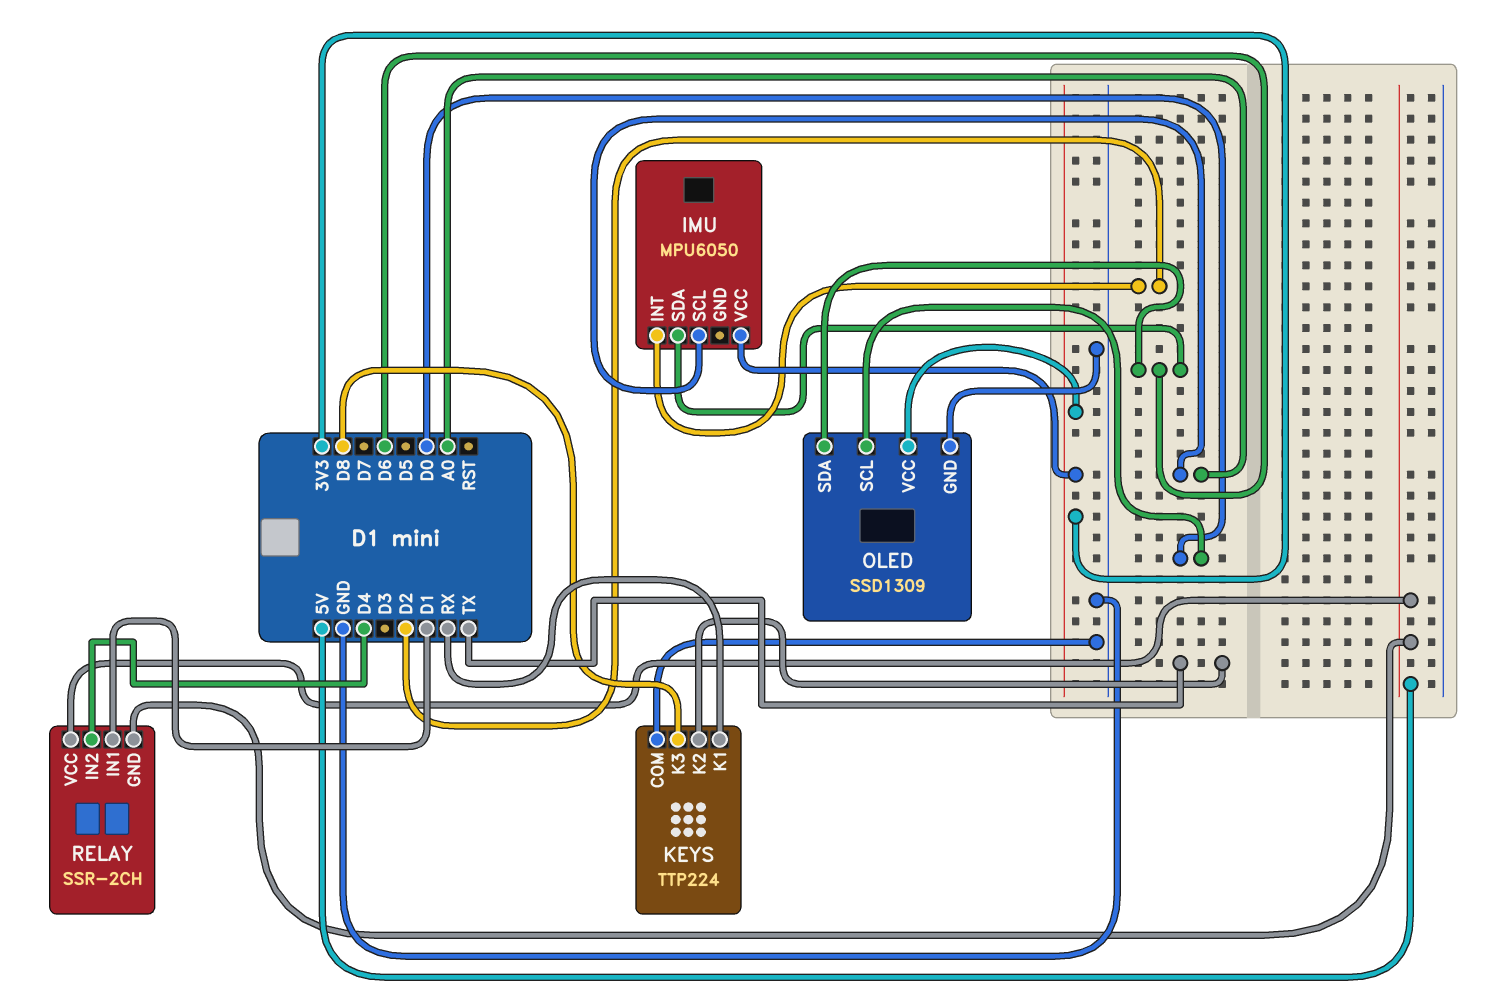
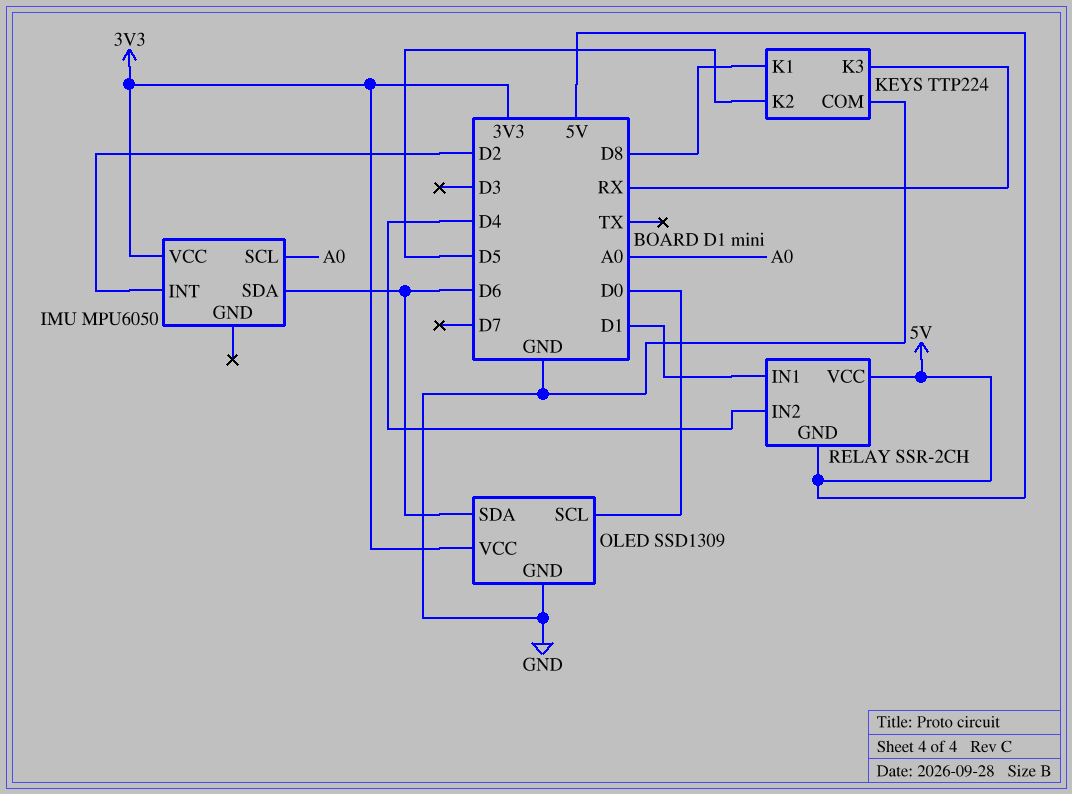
KEYS pin K1: RX -> D8
KEYS pin K2: TX -> D5
KEYS pin K3: D8 -> RX

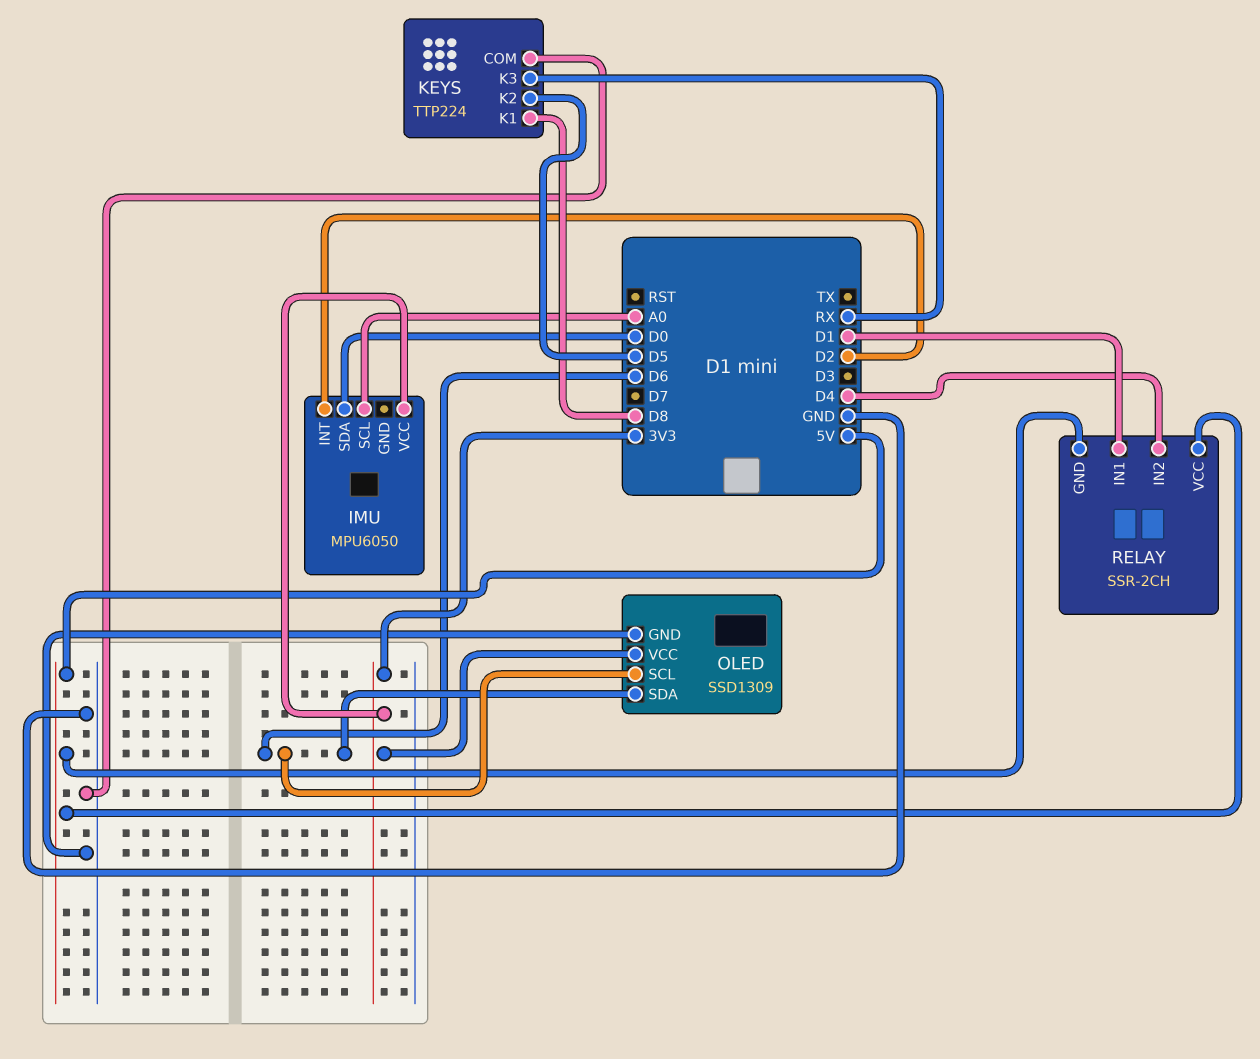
IMU pin SDA: D6 -> D0
OLED pin SCL: D0 -> D6

